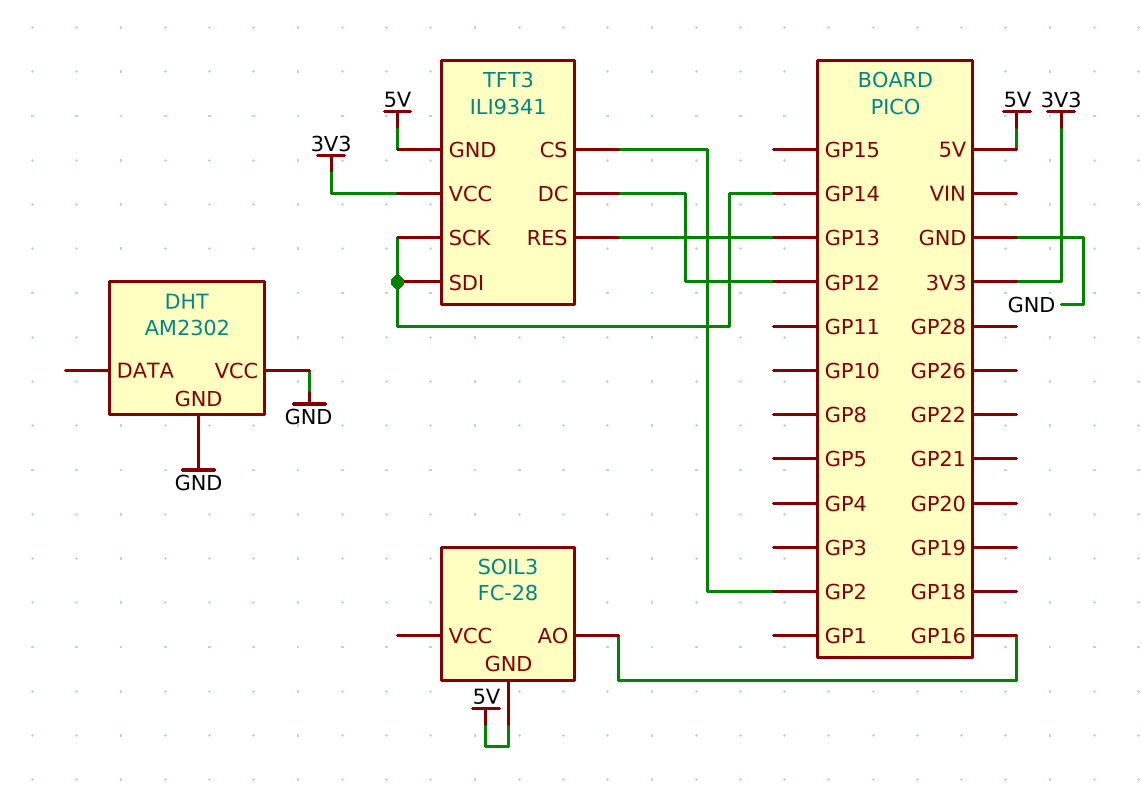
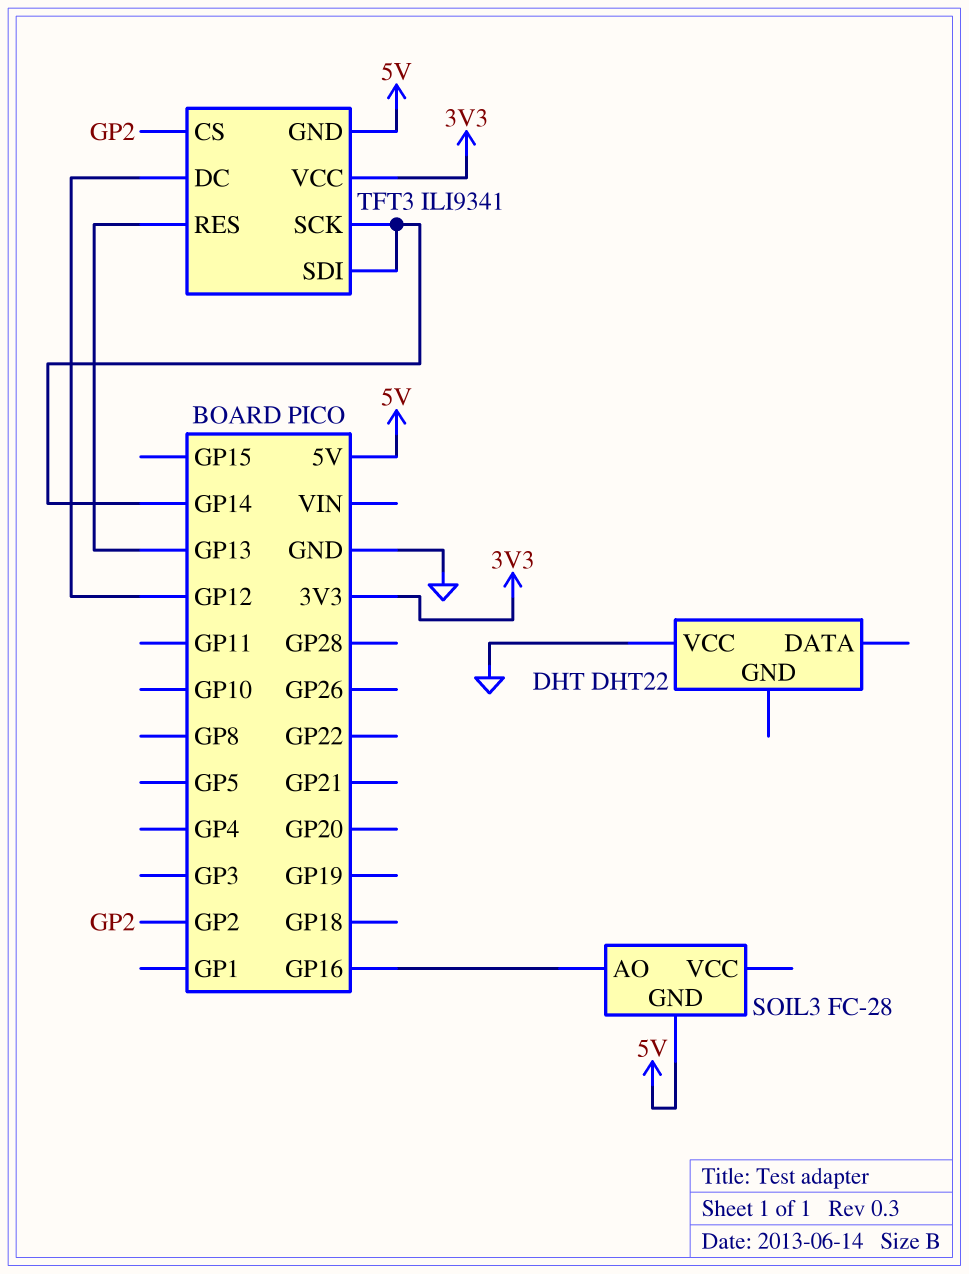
DHT: AM2302 -> DHT22
DHT pin GND: GND -> none

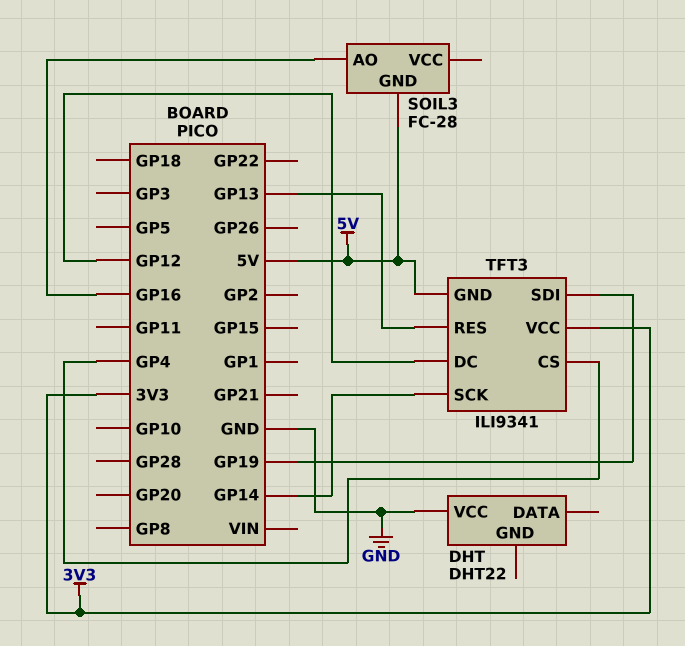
TFT3 pin CS: GP2 -> GP4
TFT3 pin SDI: GP14 -> GP19

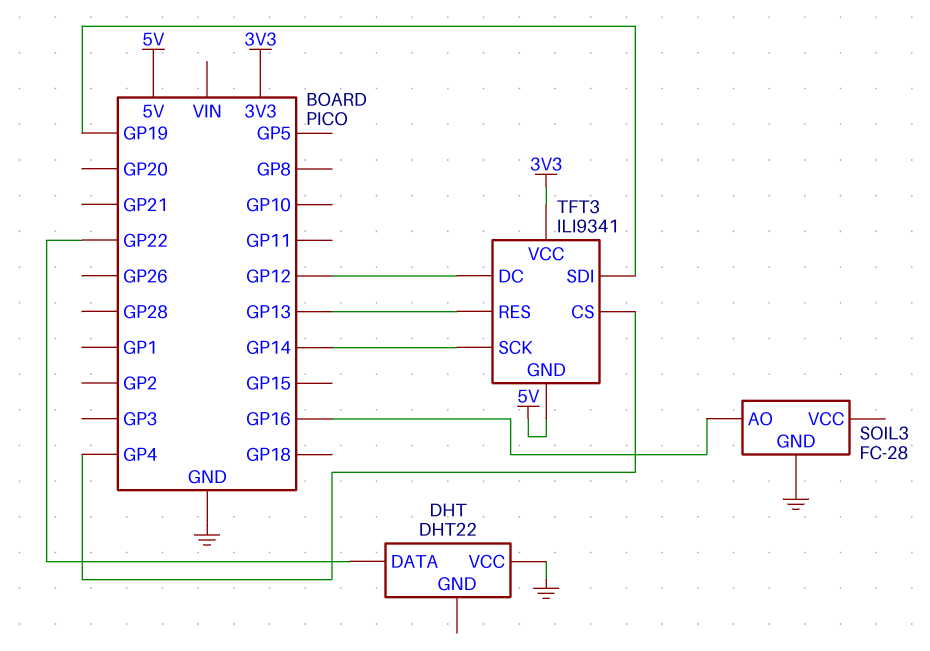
DHT pin DATA: none -> GP22
SOIL3 pin GND: 5V -> GND

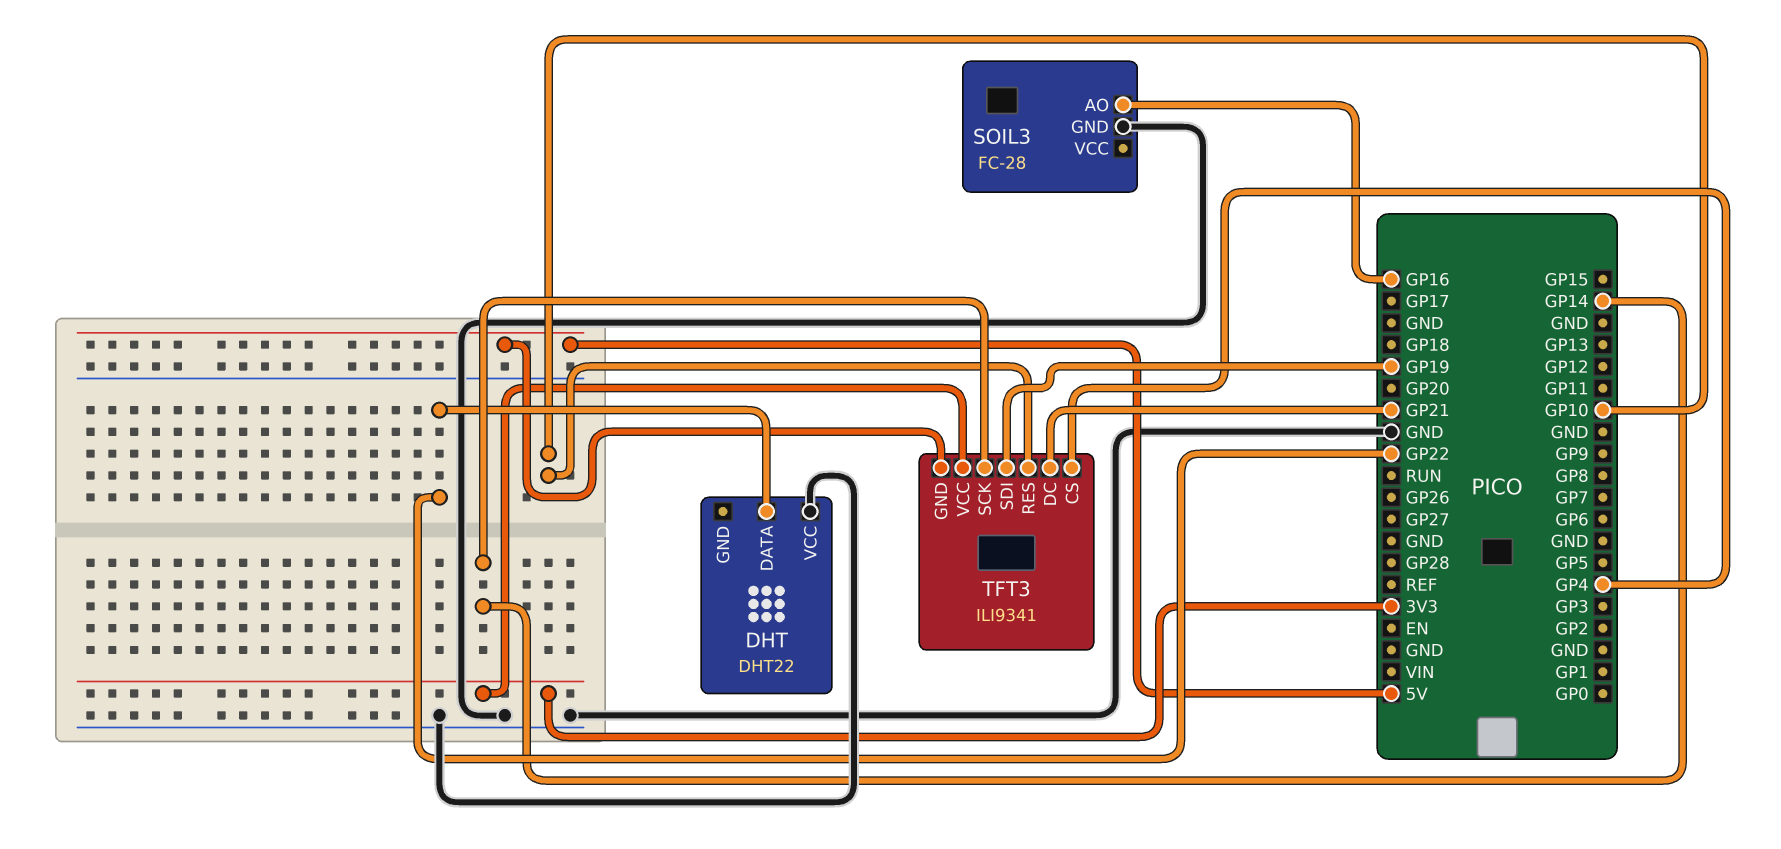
TFT3 pin DC: GP12 -> GP21
TFT3 pin RES: GP13 -> GP10

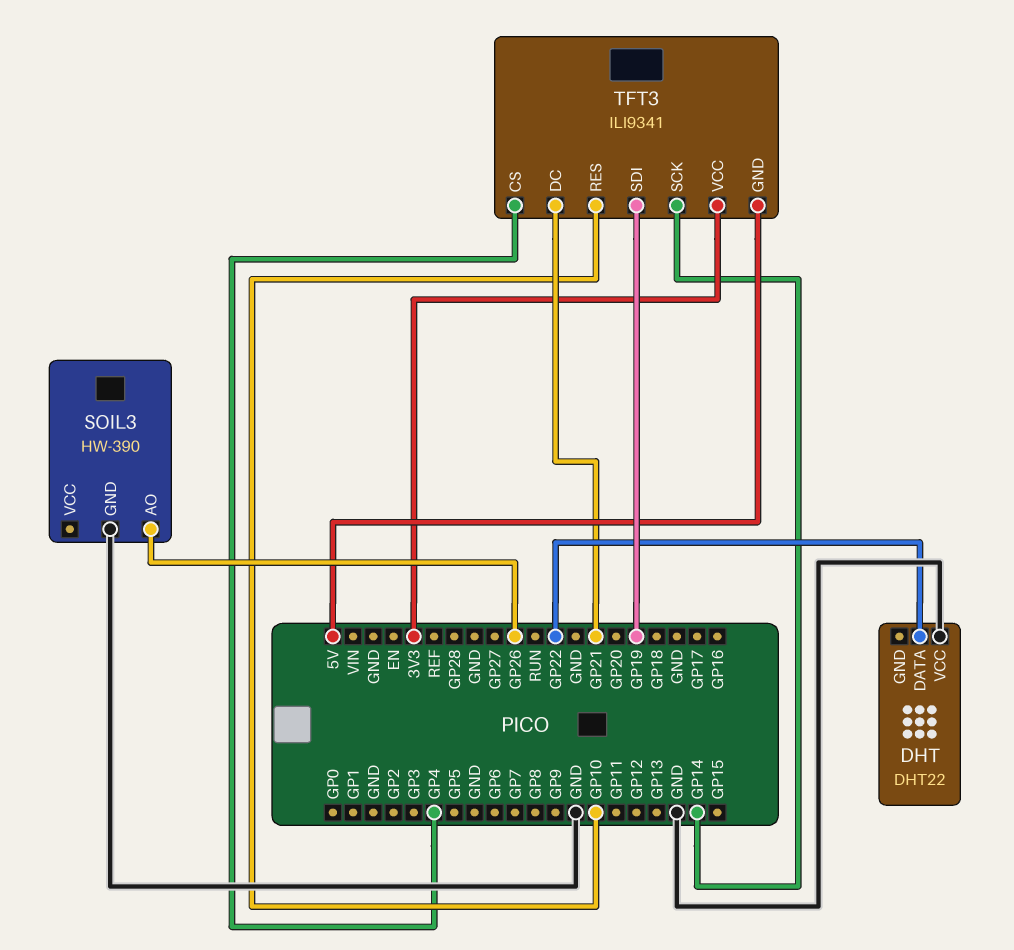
SOIL3: FC-28 -> HW-390
SOIL3 pin AO: GP16 -> GP26

